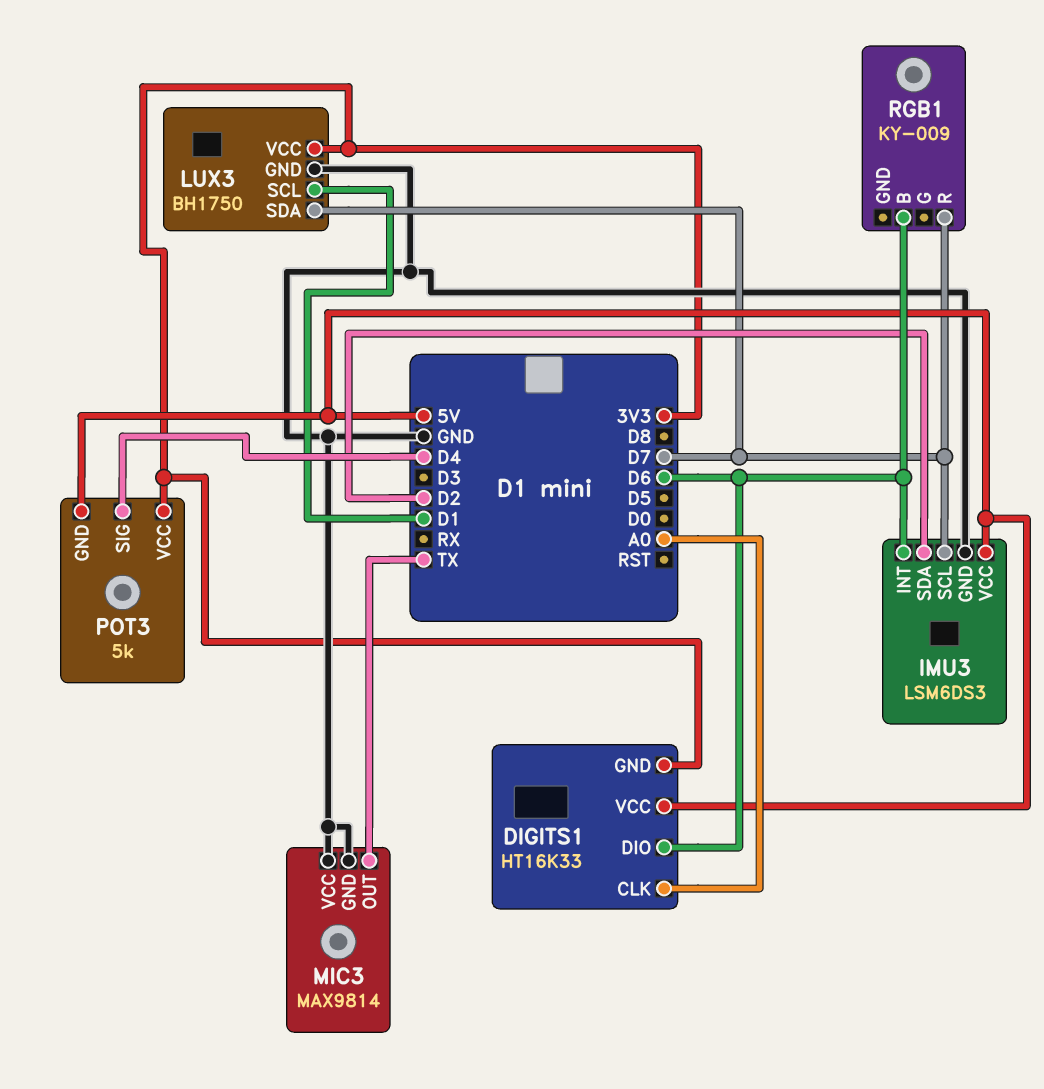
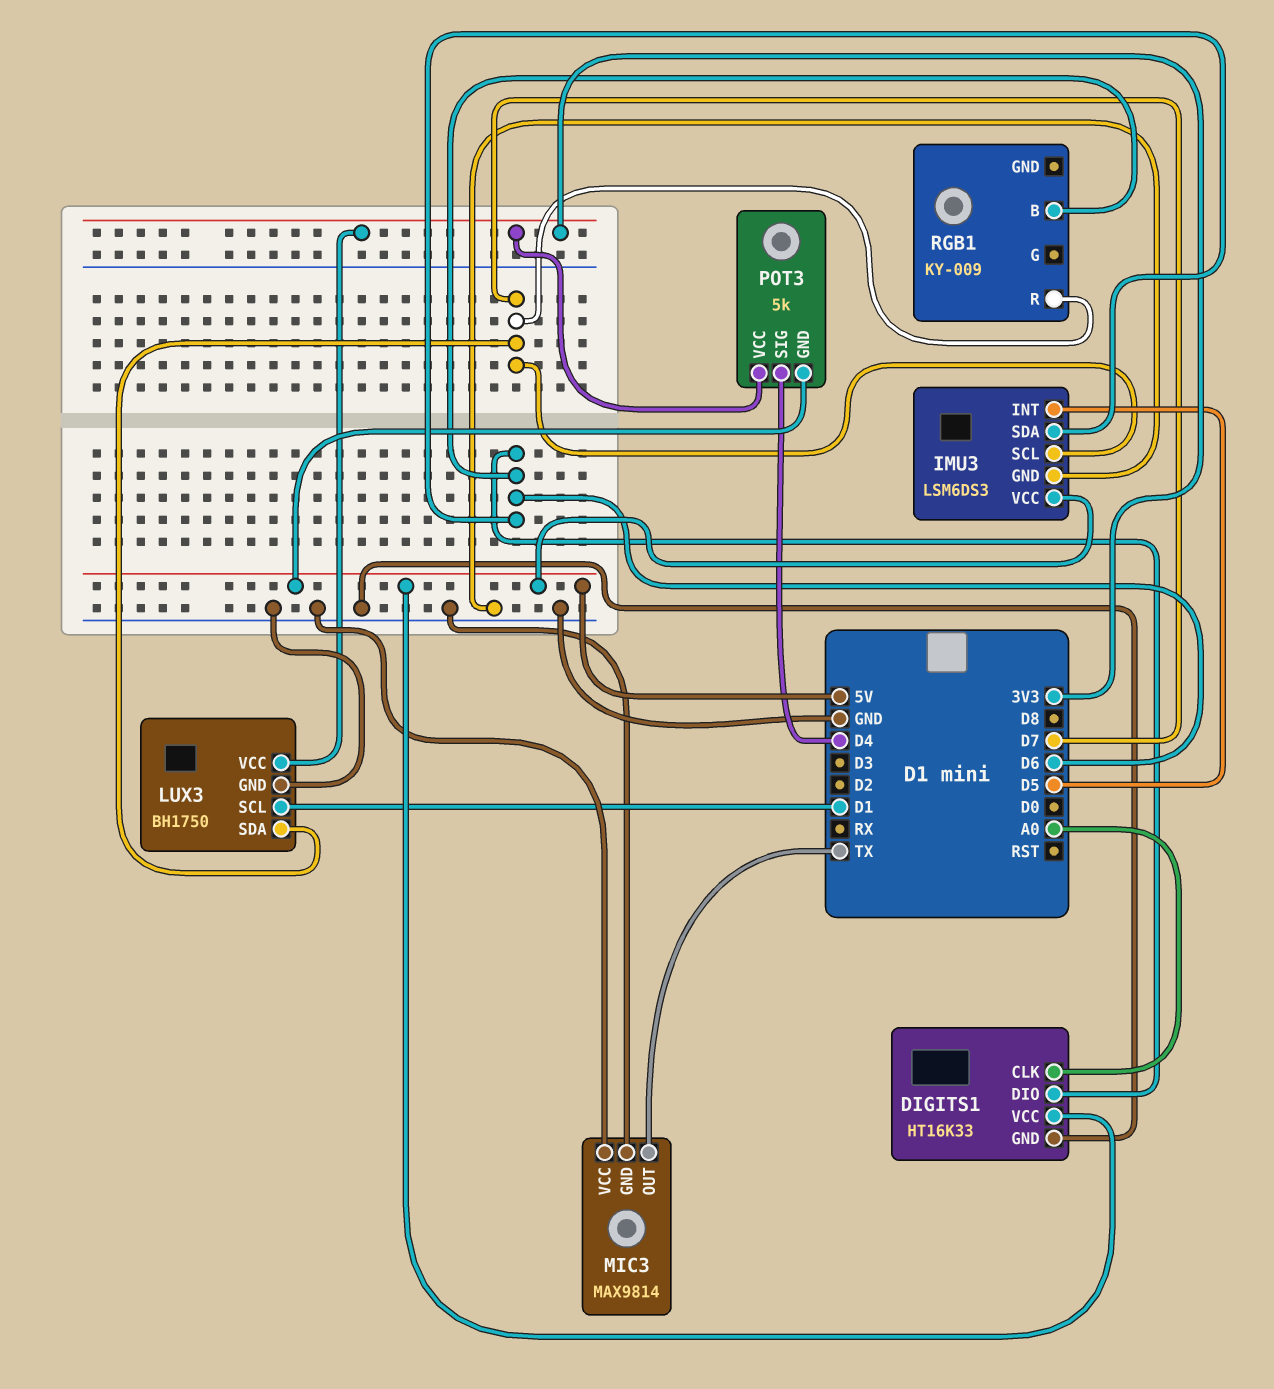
DIGITS1 pin GND: 3V3 -> GND
IMU3 pin INT: D6 -> D5
IMU3 pin SDA: D2 -> D6

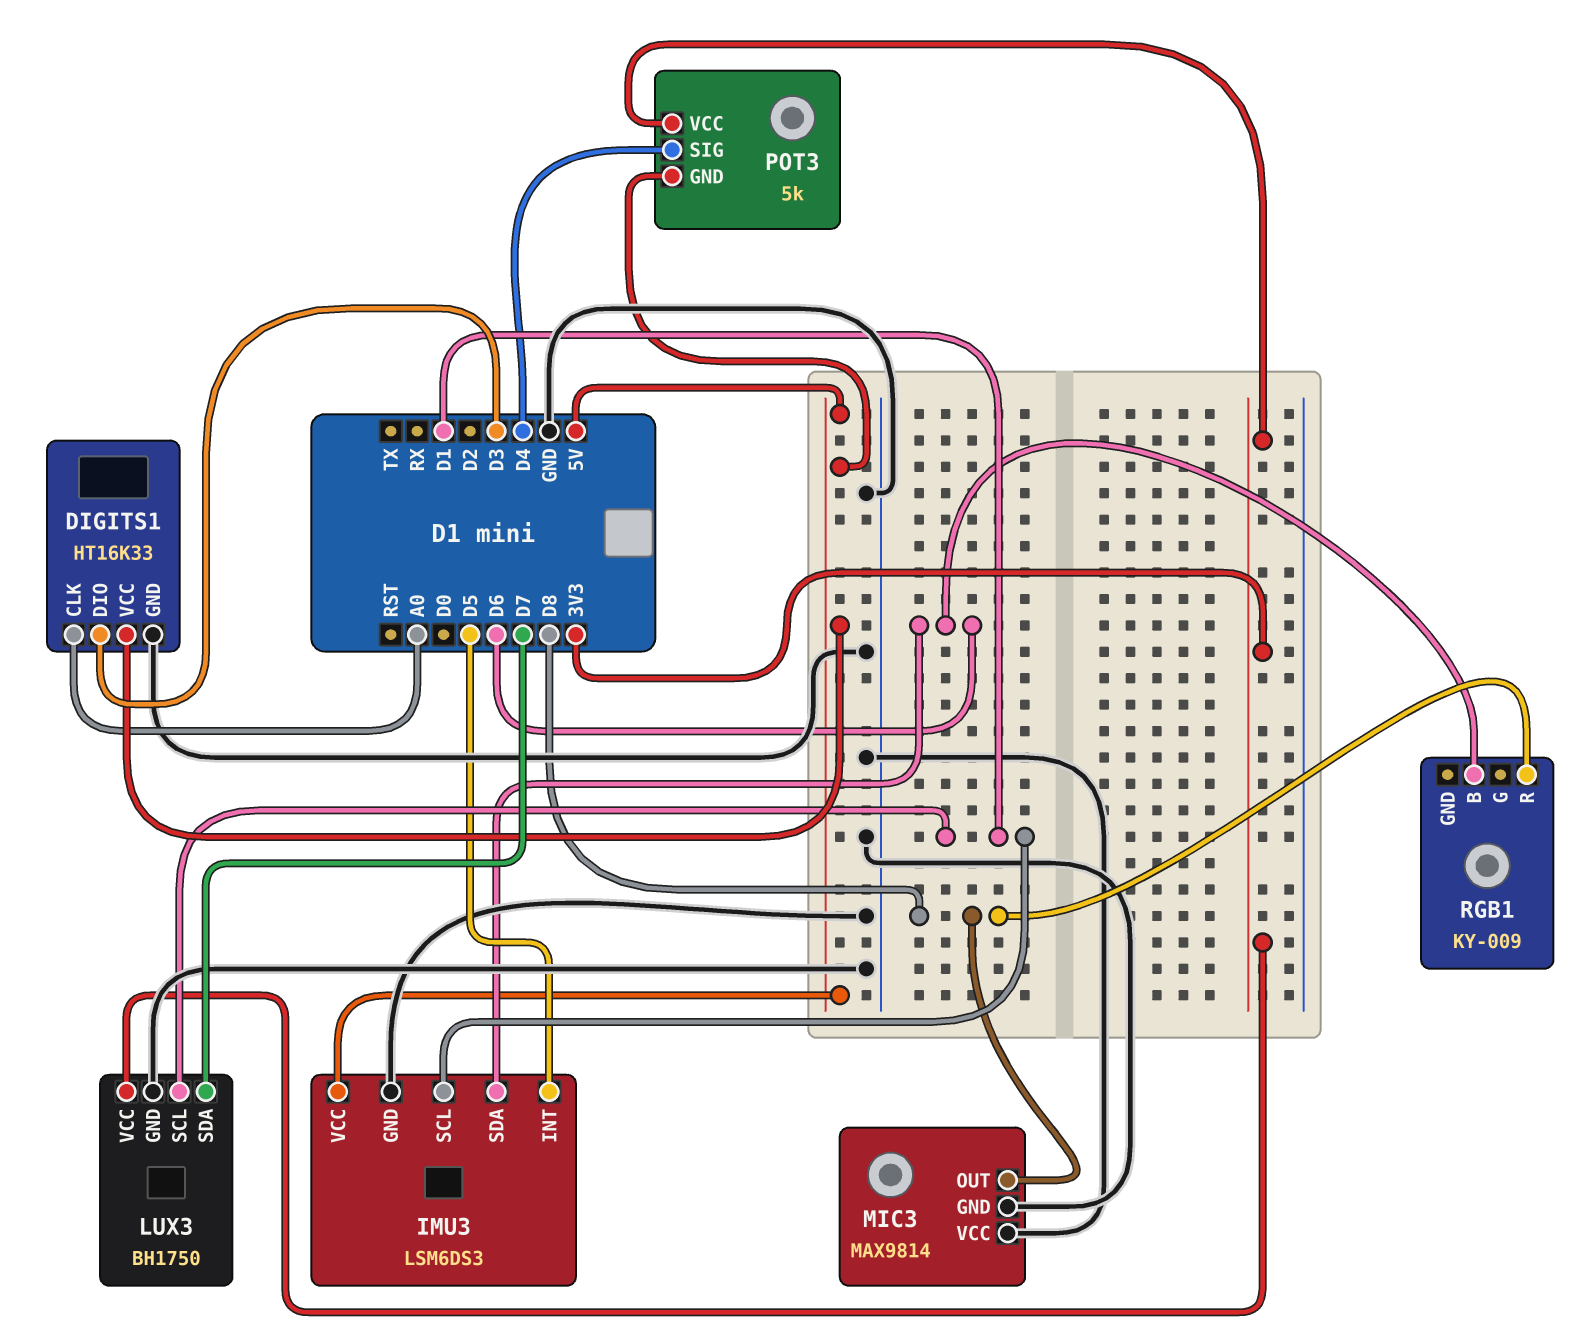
DIGITS1 pin DIO: D6 -> D3
IMU3 pin SCL: D7 -> D1
MIC3 pin OUT: TX -> D8
RGB1 pin R: D7 -> D8

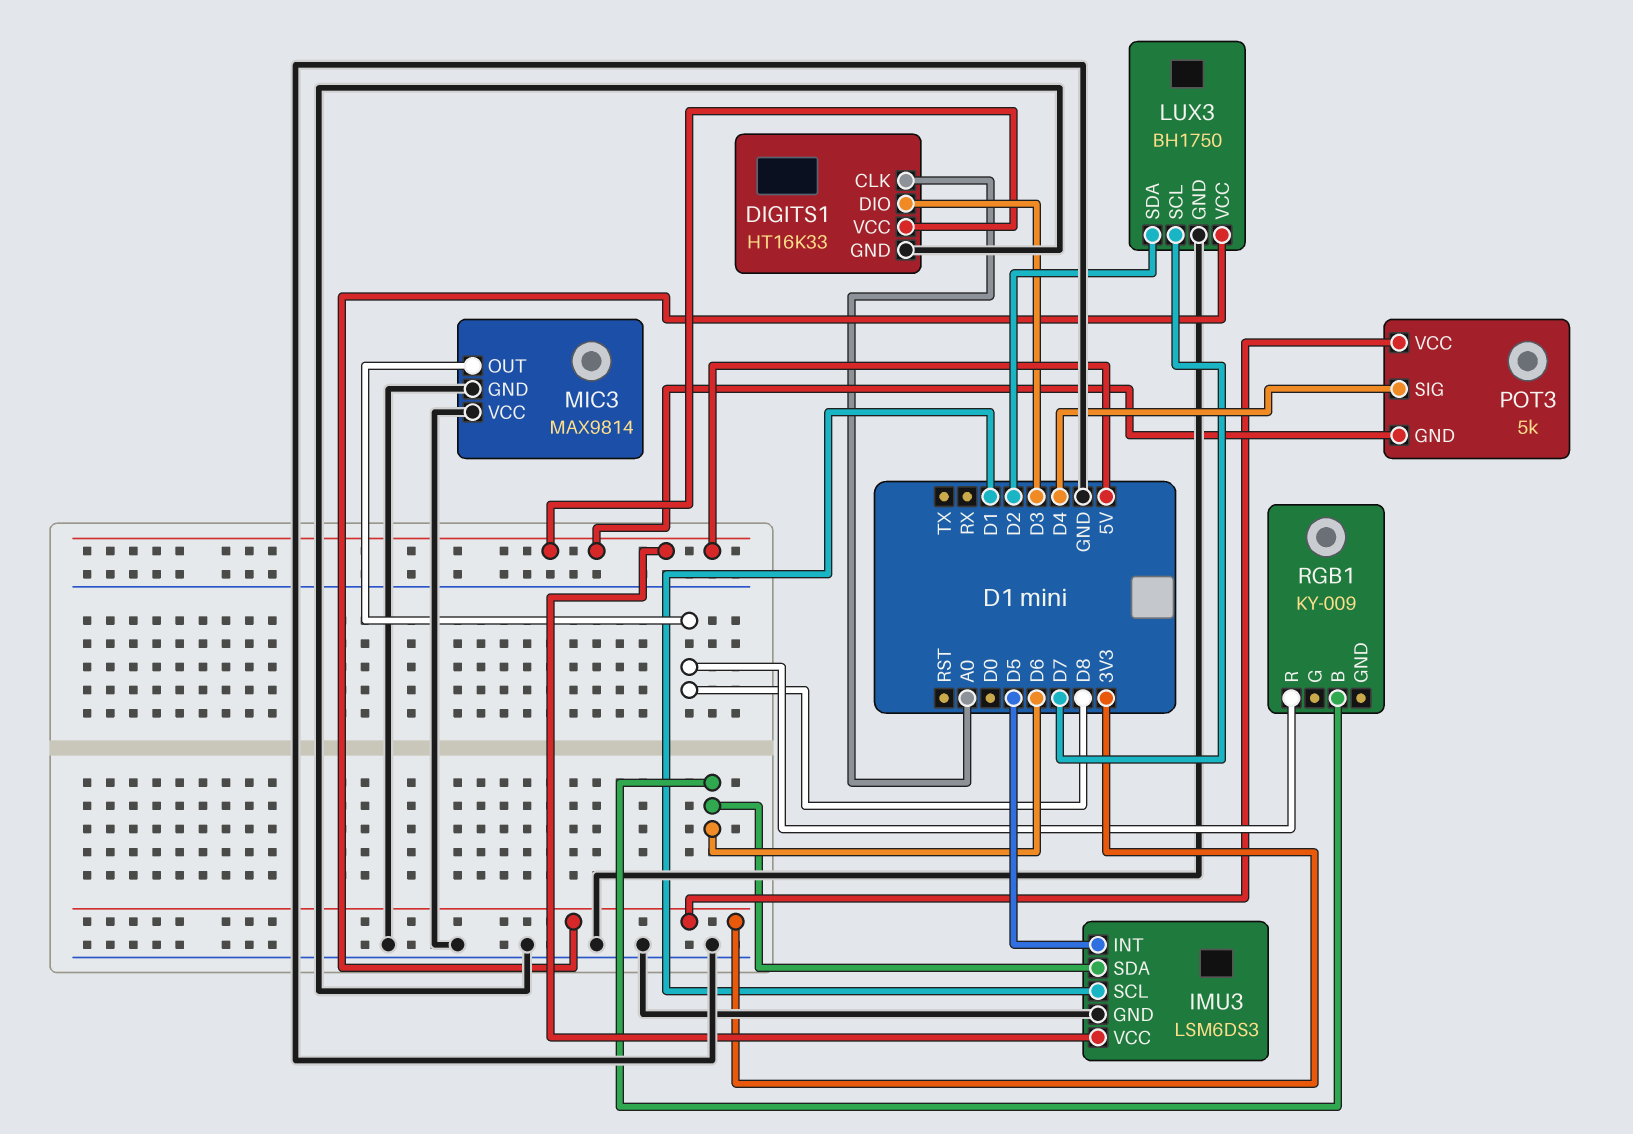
LUX3 pin SCL: D1 -> D7
LUX3 pin SDA: D7 -> D2

